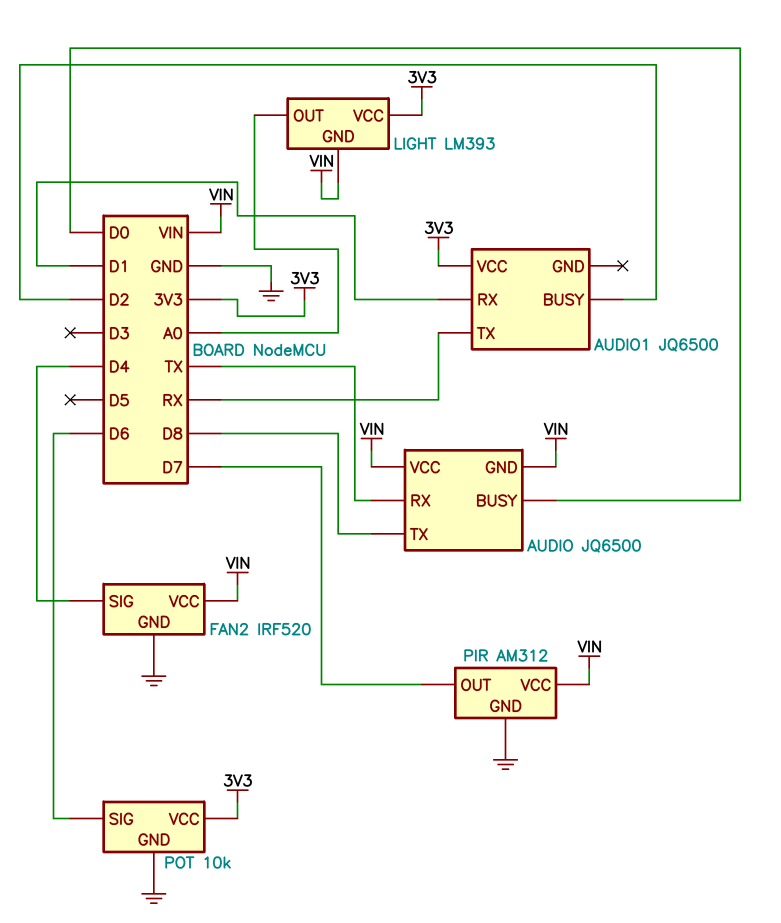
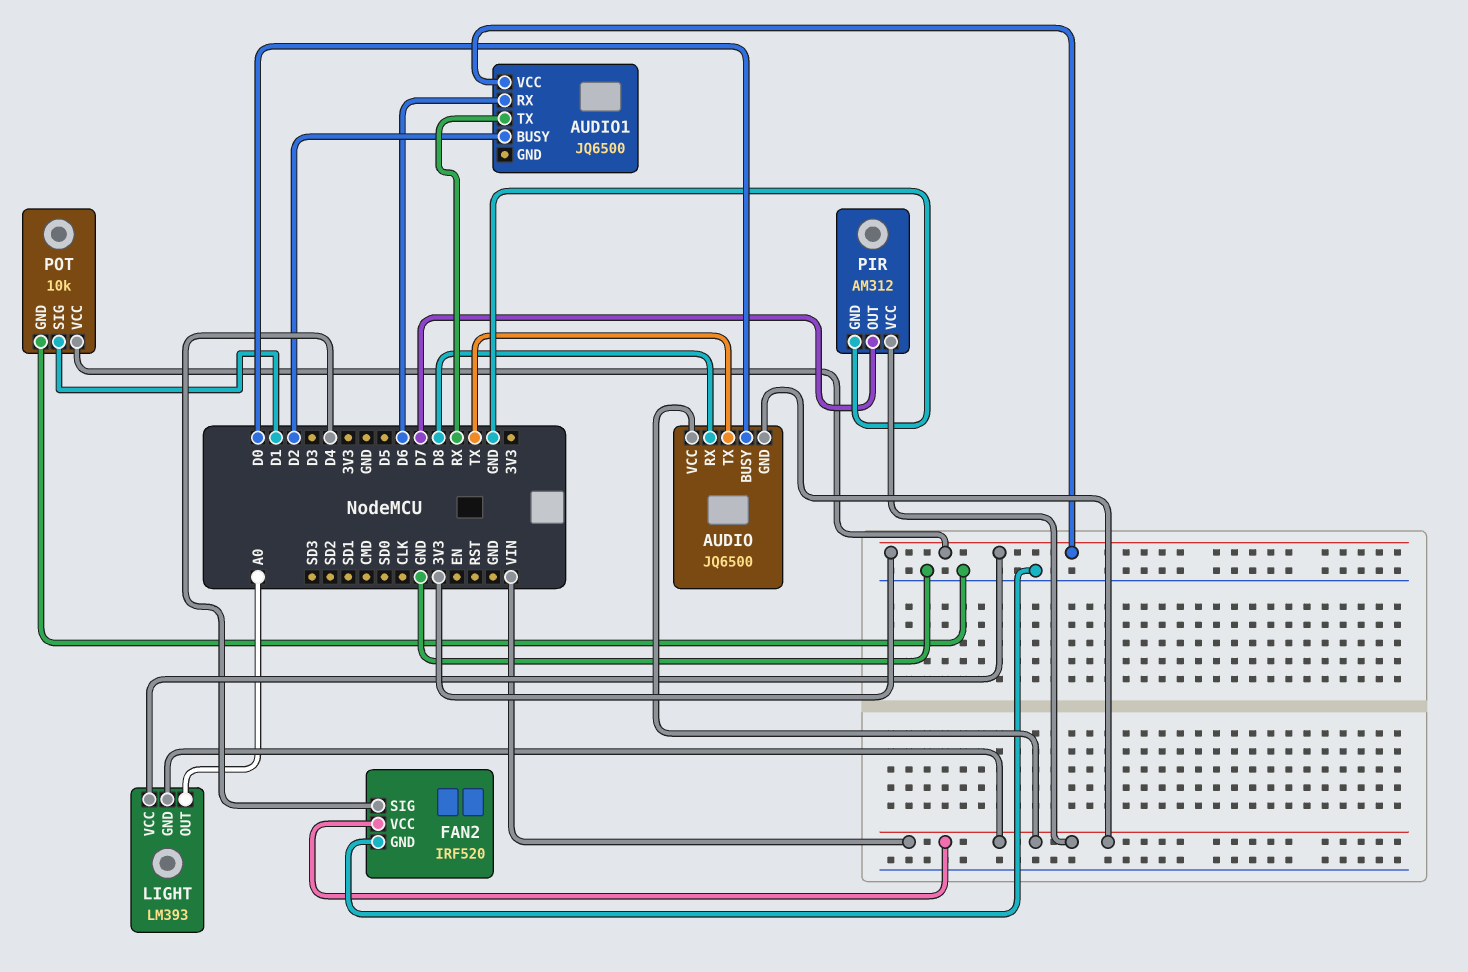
AUDIO pin RX: TX -> D8
AUDIO pin TX: D8 -> TX
AUDIO1 pin RX: D1 -> D6
POT pin SIG: D6 -> D1

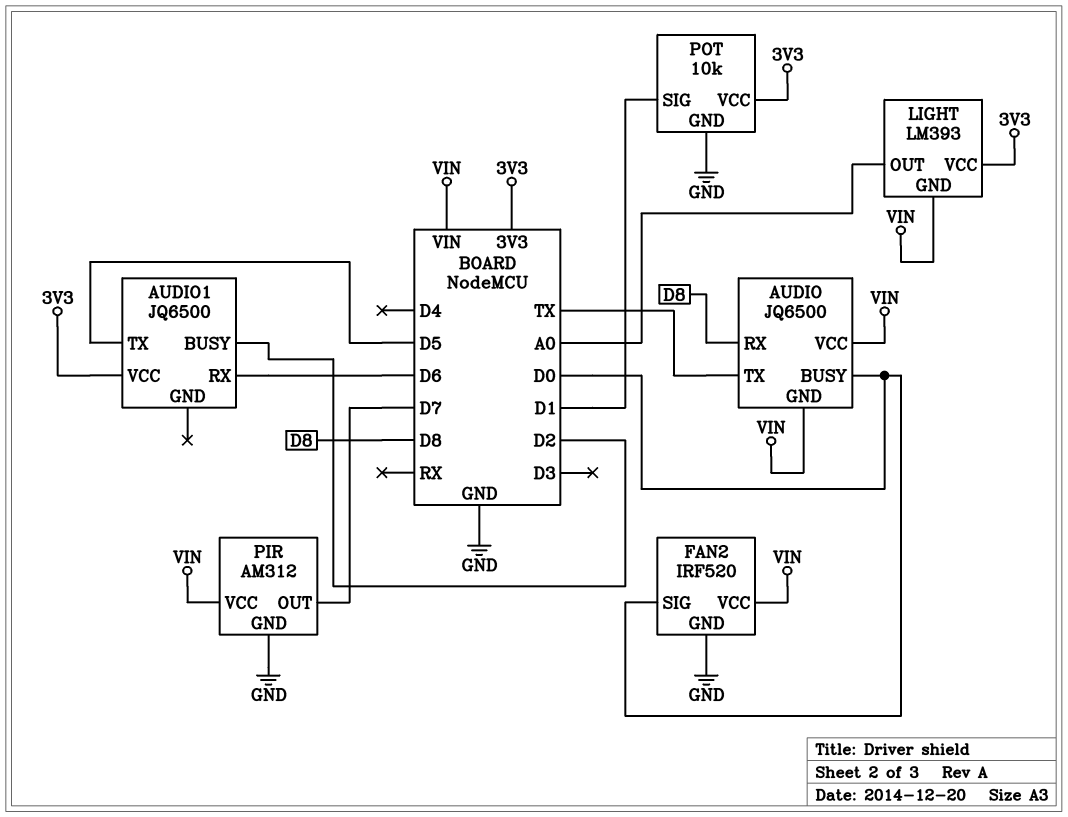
AUDIO1 pin TX: RX -> D5
FAN2 pin SIG: D4 -> D0

